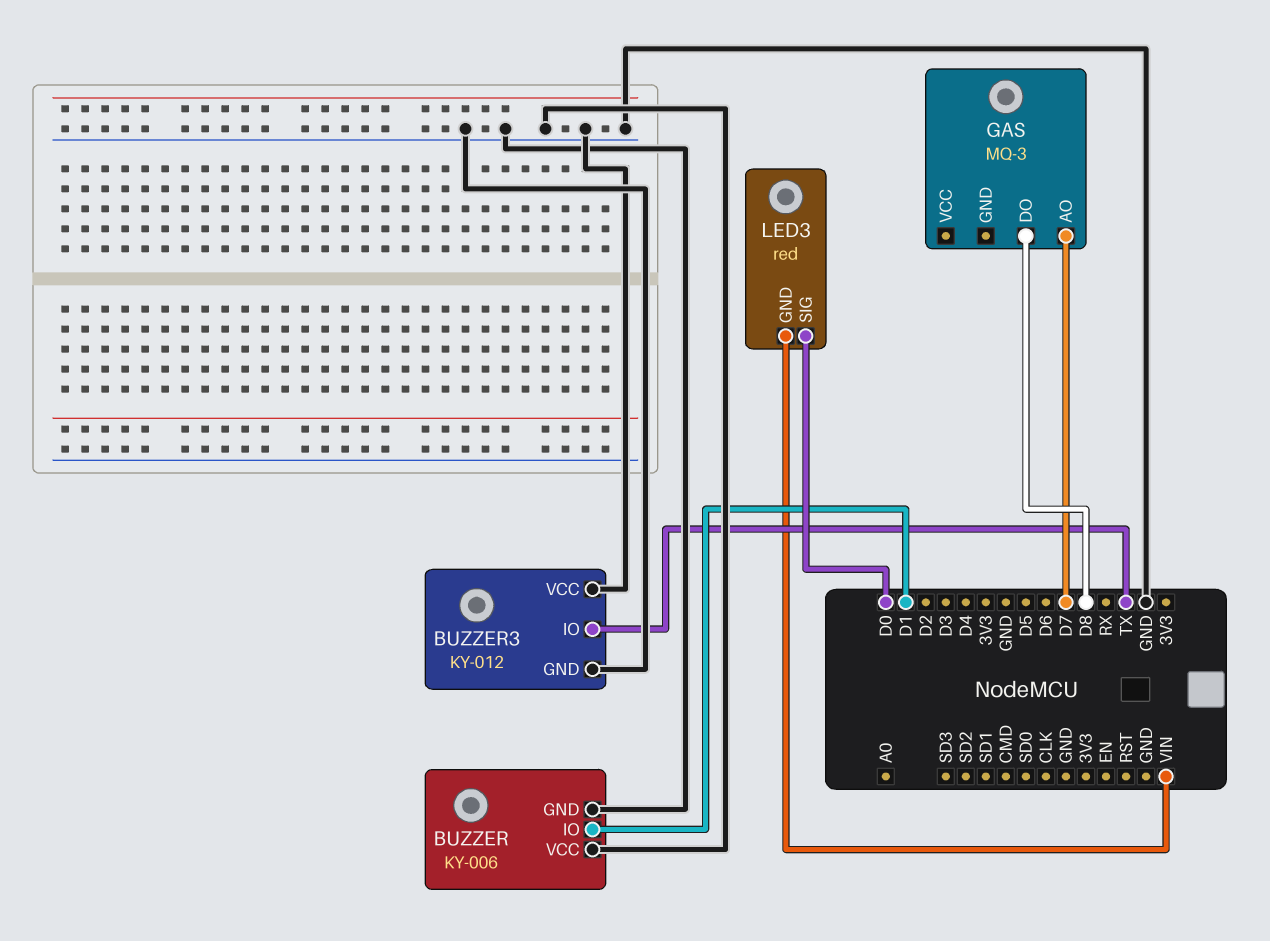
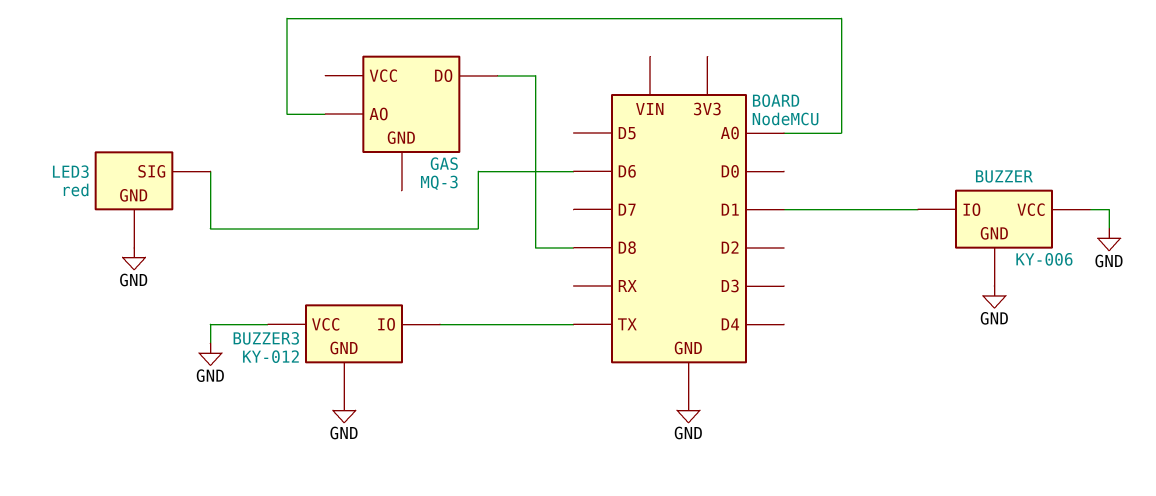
GAS pin AO: D7 -> A0
LED3 pin GND: VIN -> GND
LED3 pin SIG: D0 -> D6

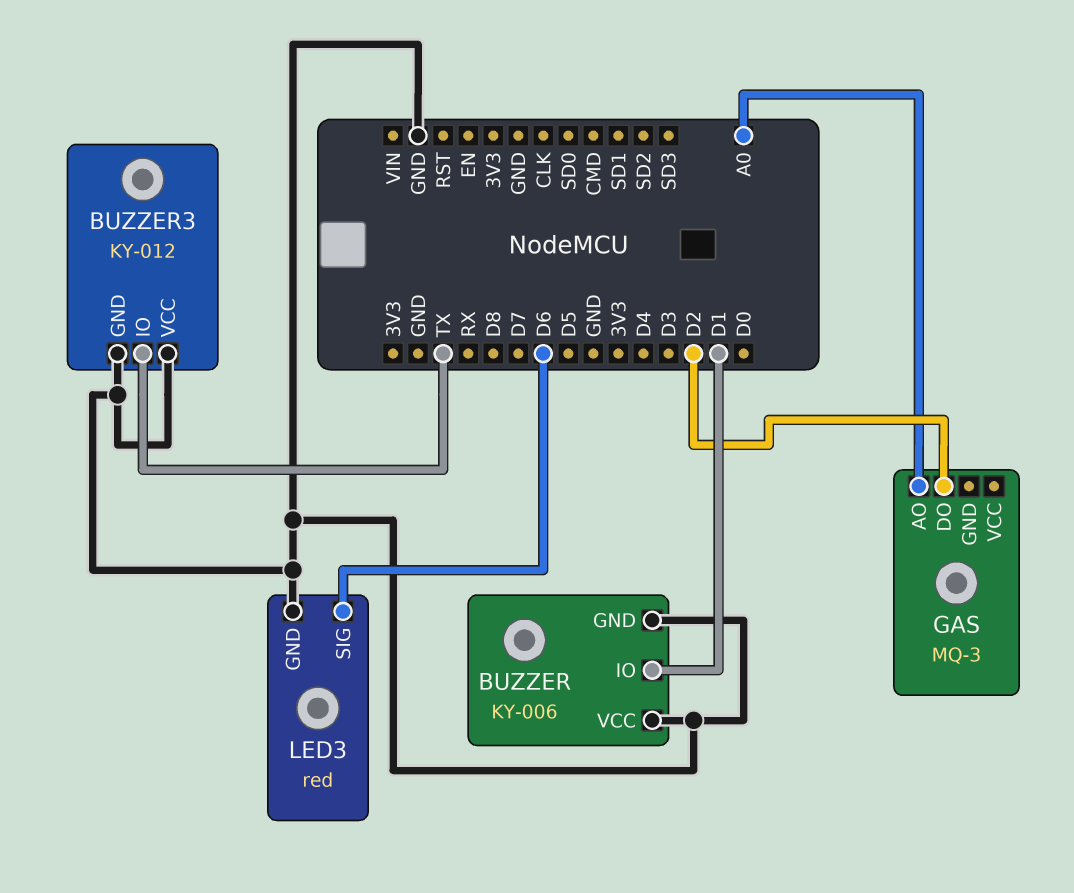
GAS pin DO: D8 -> D2

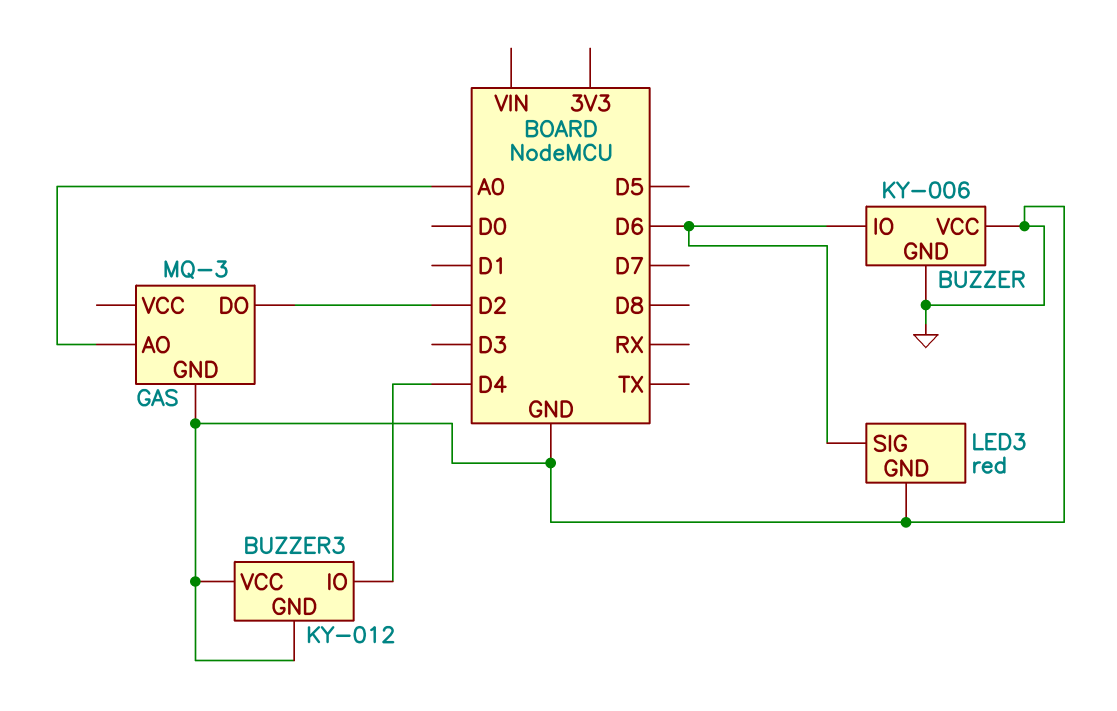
BUZZER pin IO: D1 -> D6
BUZZER3 pin IO: TX -> D4
GAS pin GND: none -> GND

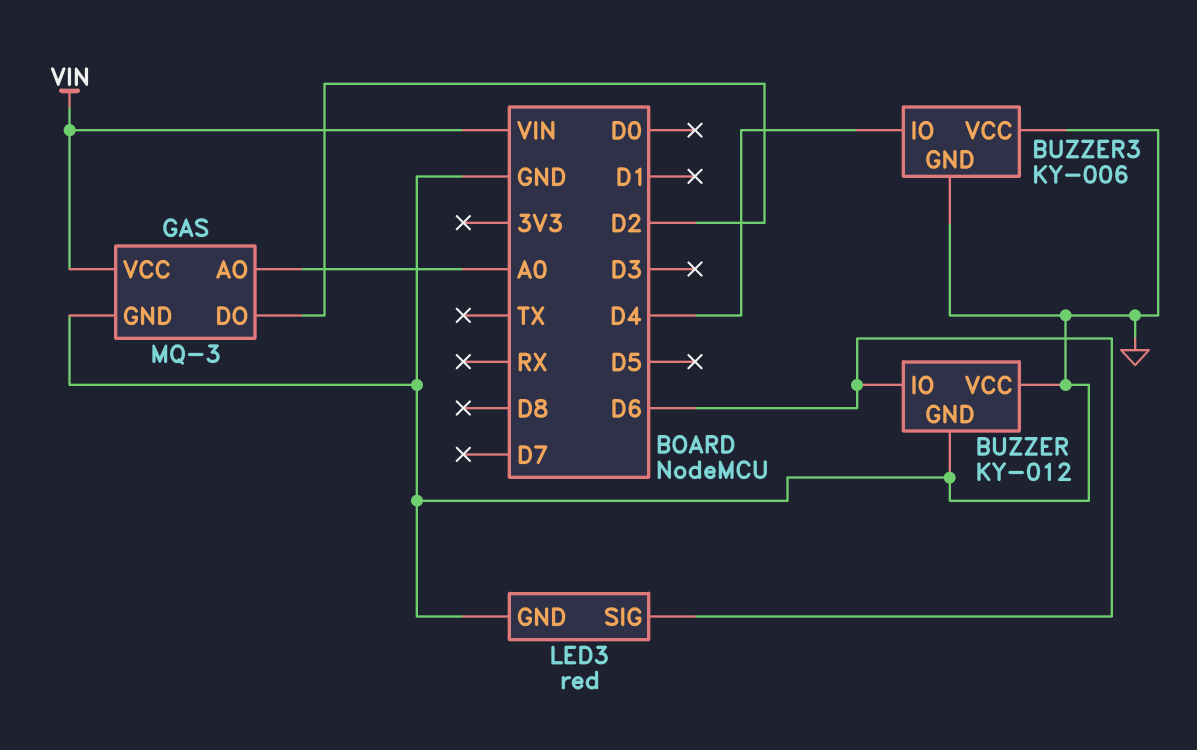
BUZZER: KY-006 -> KY-012
BUZZER3: KY-012 -> KY-006
GAS pin VCC: none -> VIN

